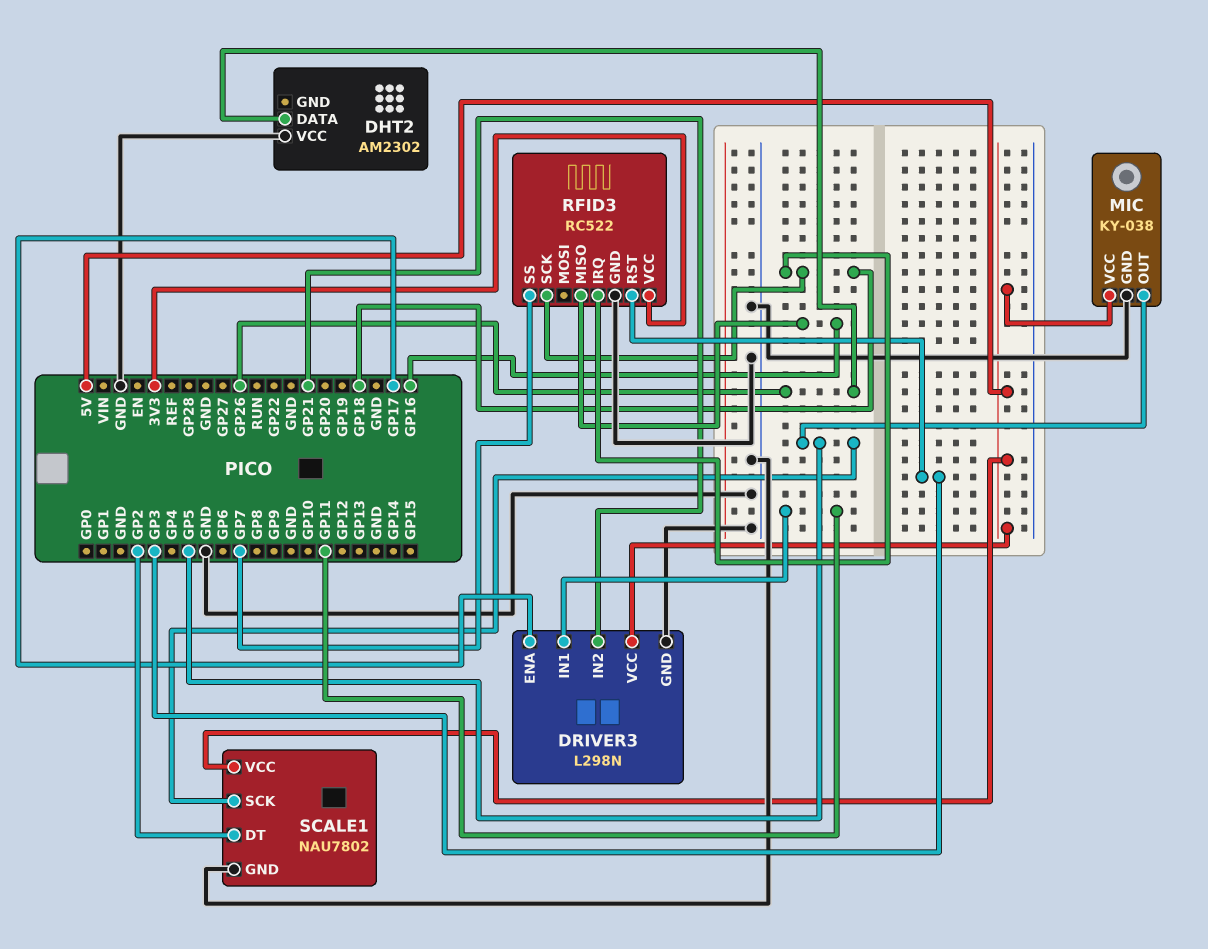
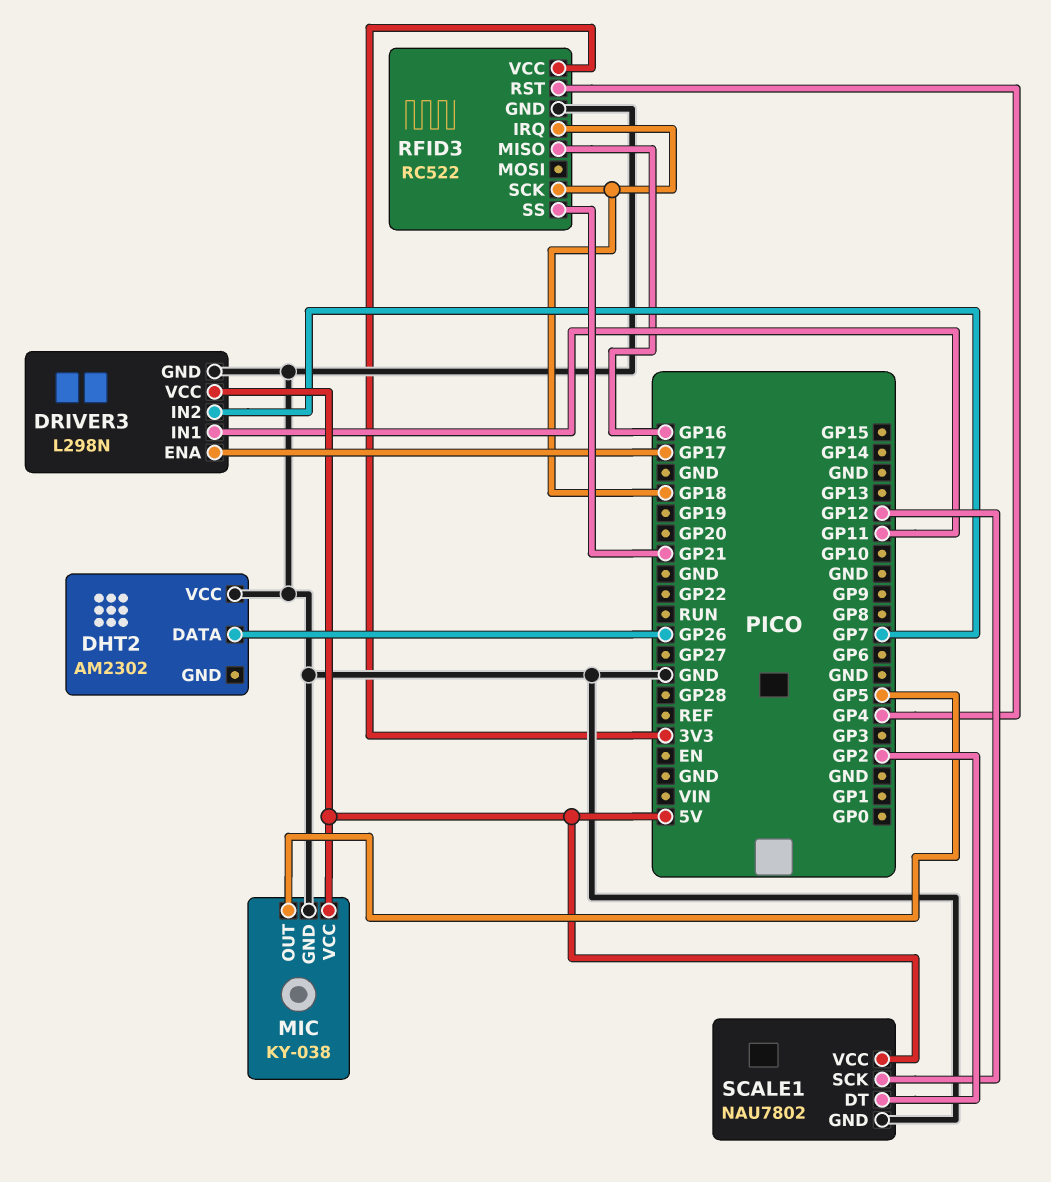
DRIVER3 pin IN2: GP21 -> GP7
RFID3 pin RST: GP3 -> GP4
RFID3 pin SS: GP7 -> GP21
SCALE1 pin SCK: GP5 -> GP12

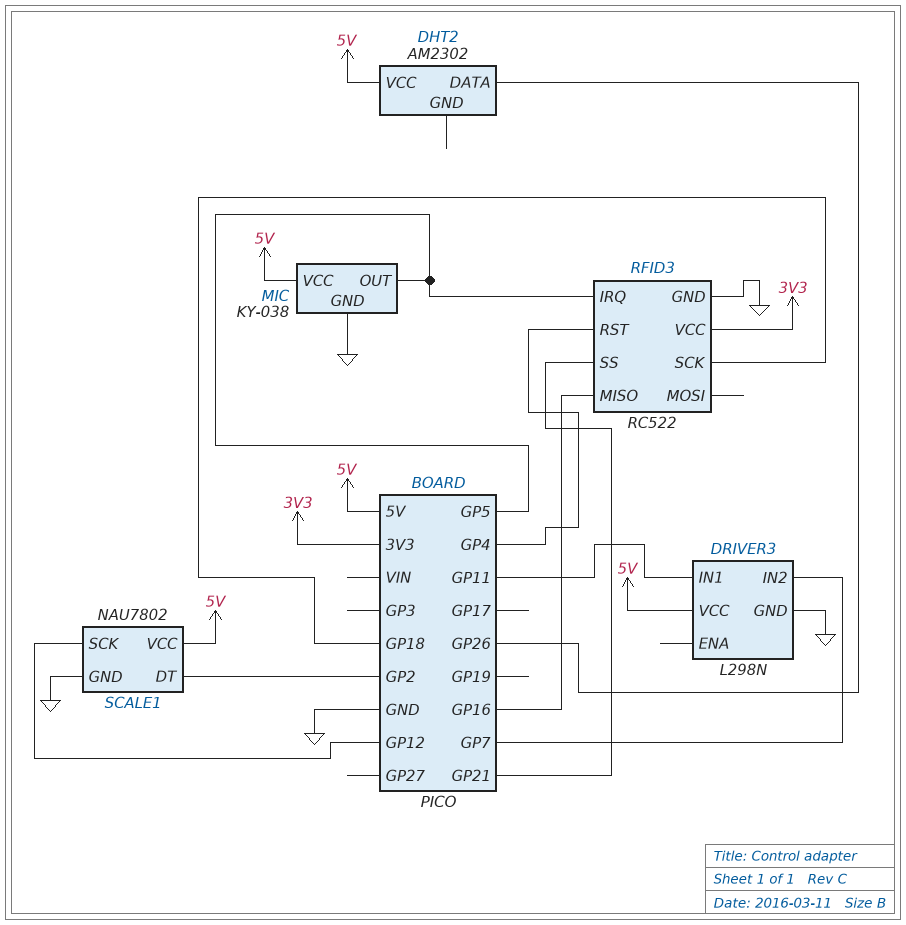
DHT2 pin VCC: GND -> 5V
DRIVER3 pin ENA: GP17 -> none
RFID3 pin IRQ: GP18 -> GP5

